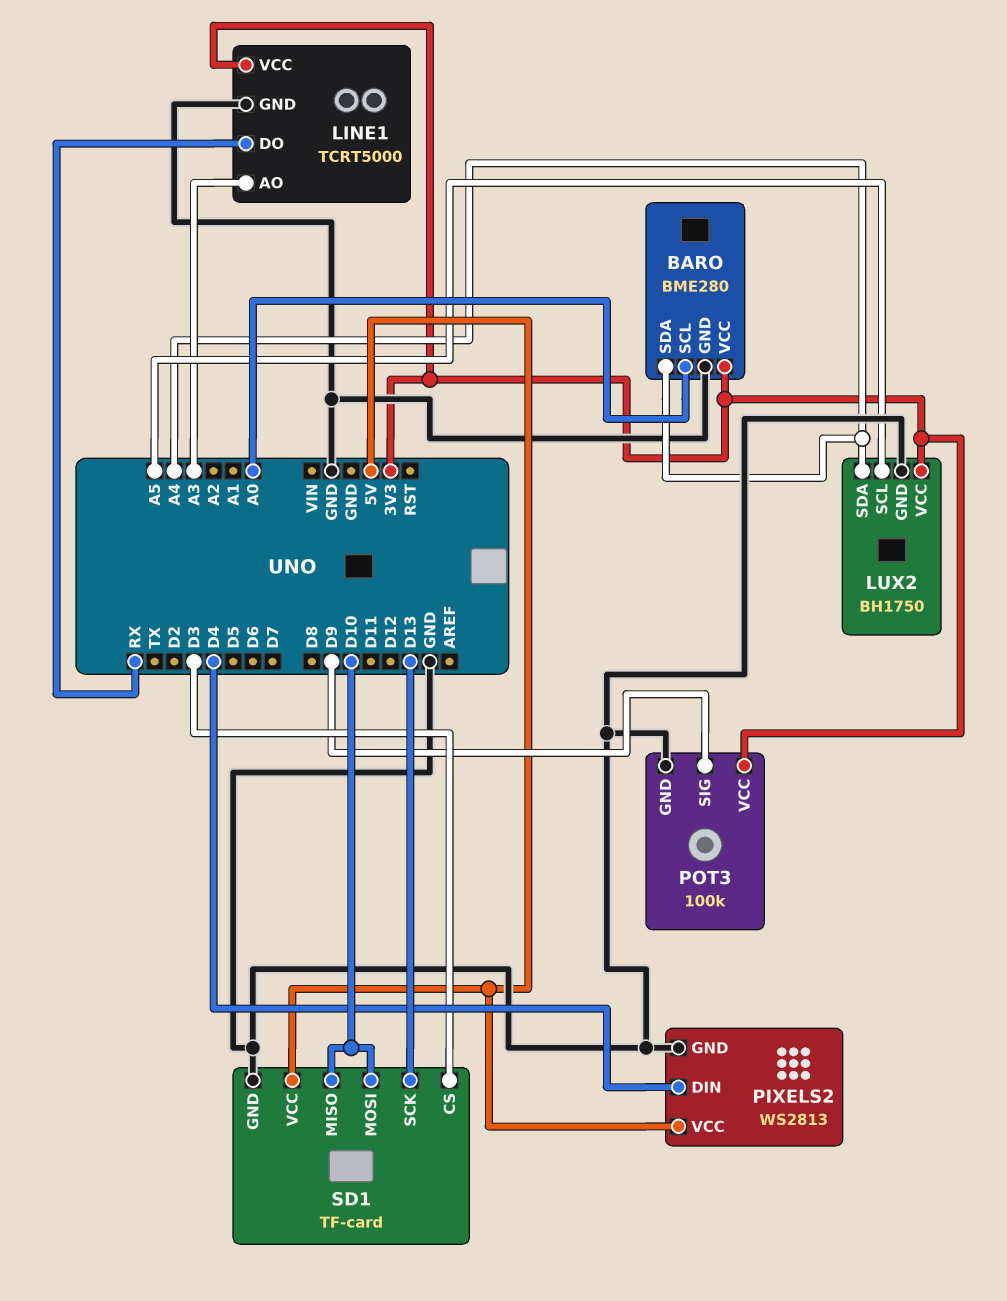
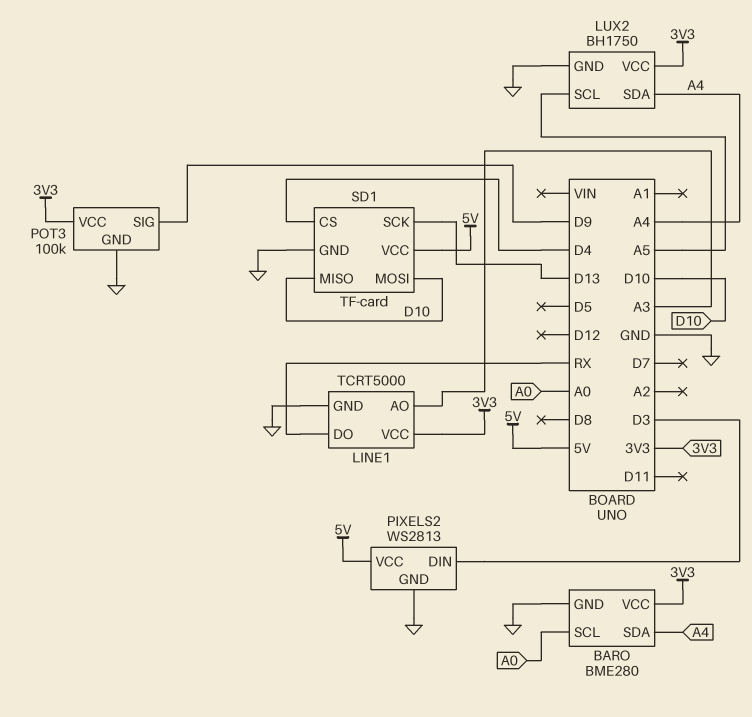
PIXELS2 pin DIN: D4 -> D3
SD1 pin CS: D3 -> D4

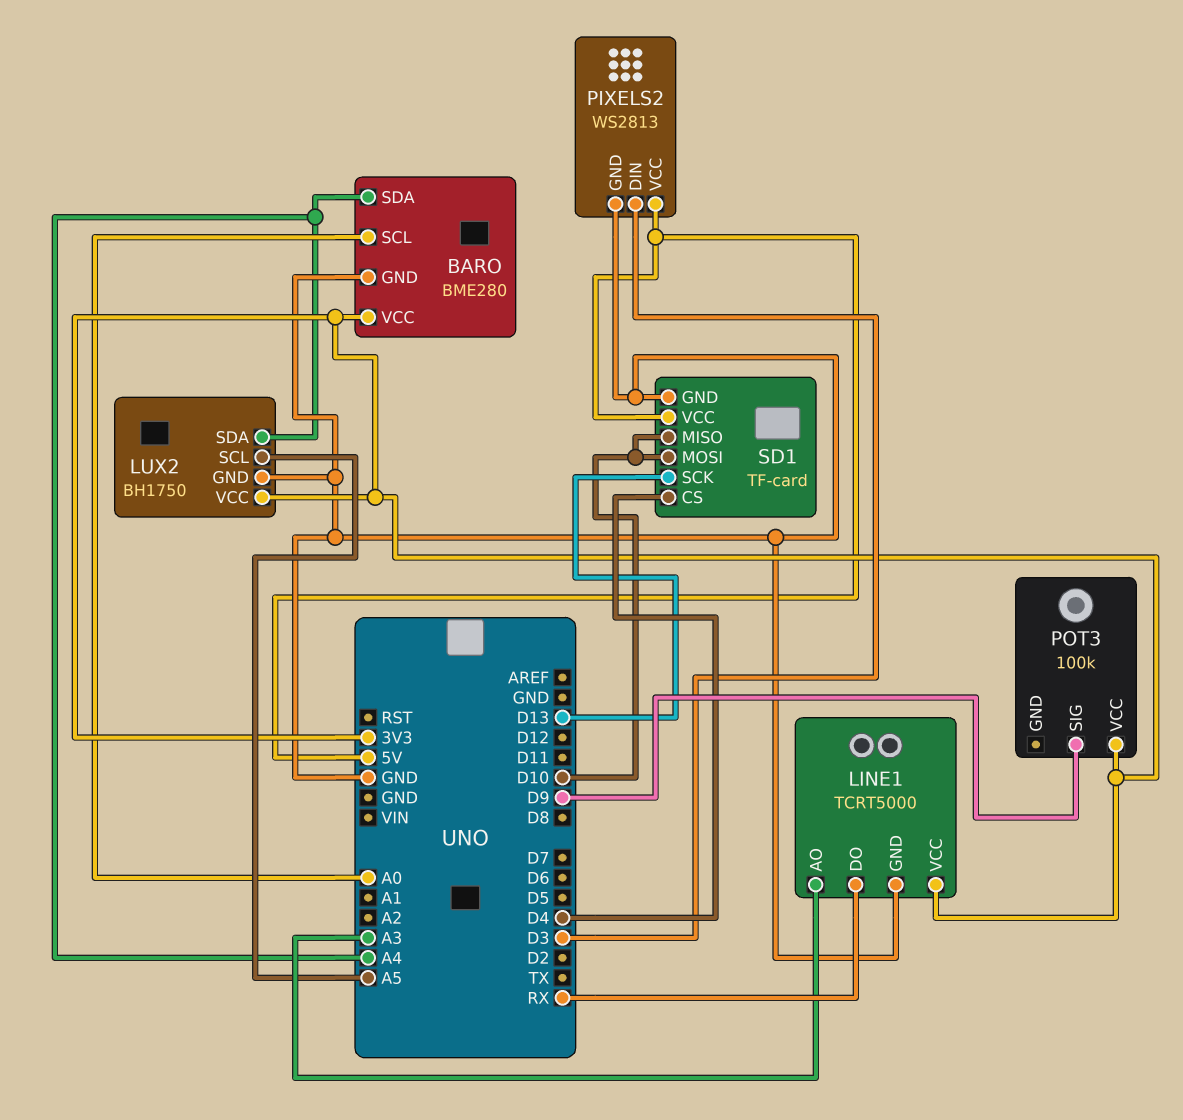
POT3 pin GND: GND -> none

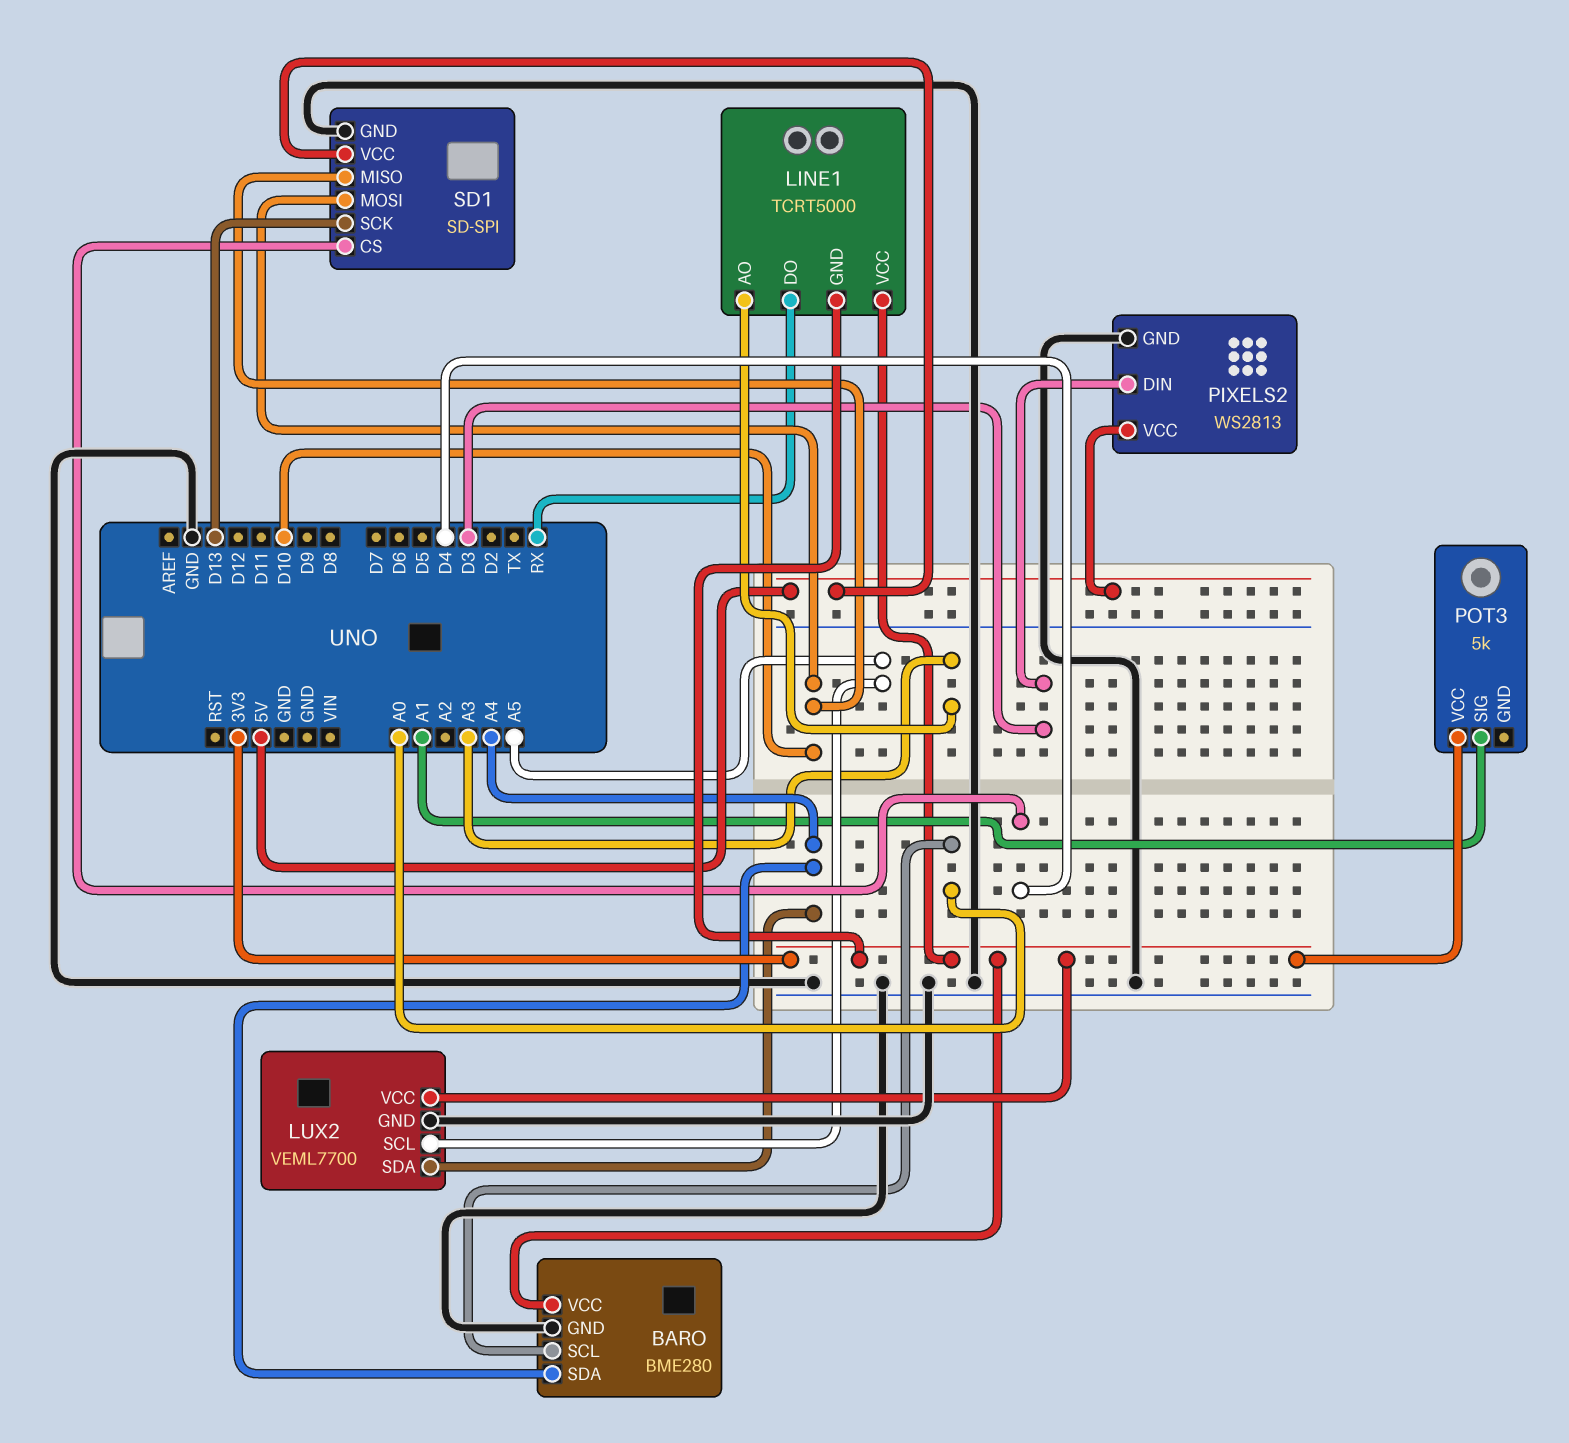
LINE1 pin GND: GND -> 3V3
LUX2: BH1750 -> VEML7700
POT3: 100k -> 5k
POT3 pin SIG: D9 -> A1
SD1: TF-card -> SD-SPI

